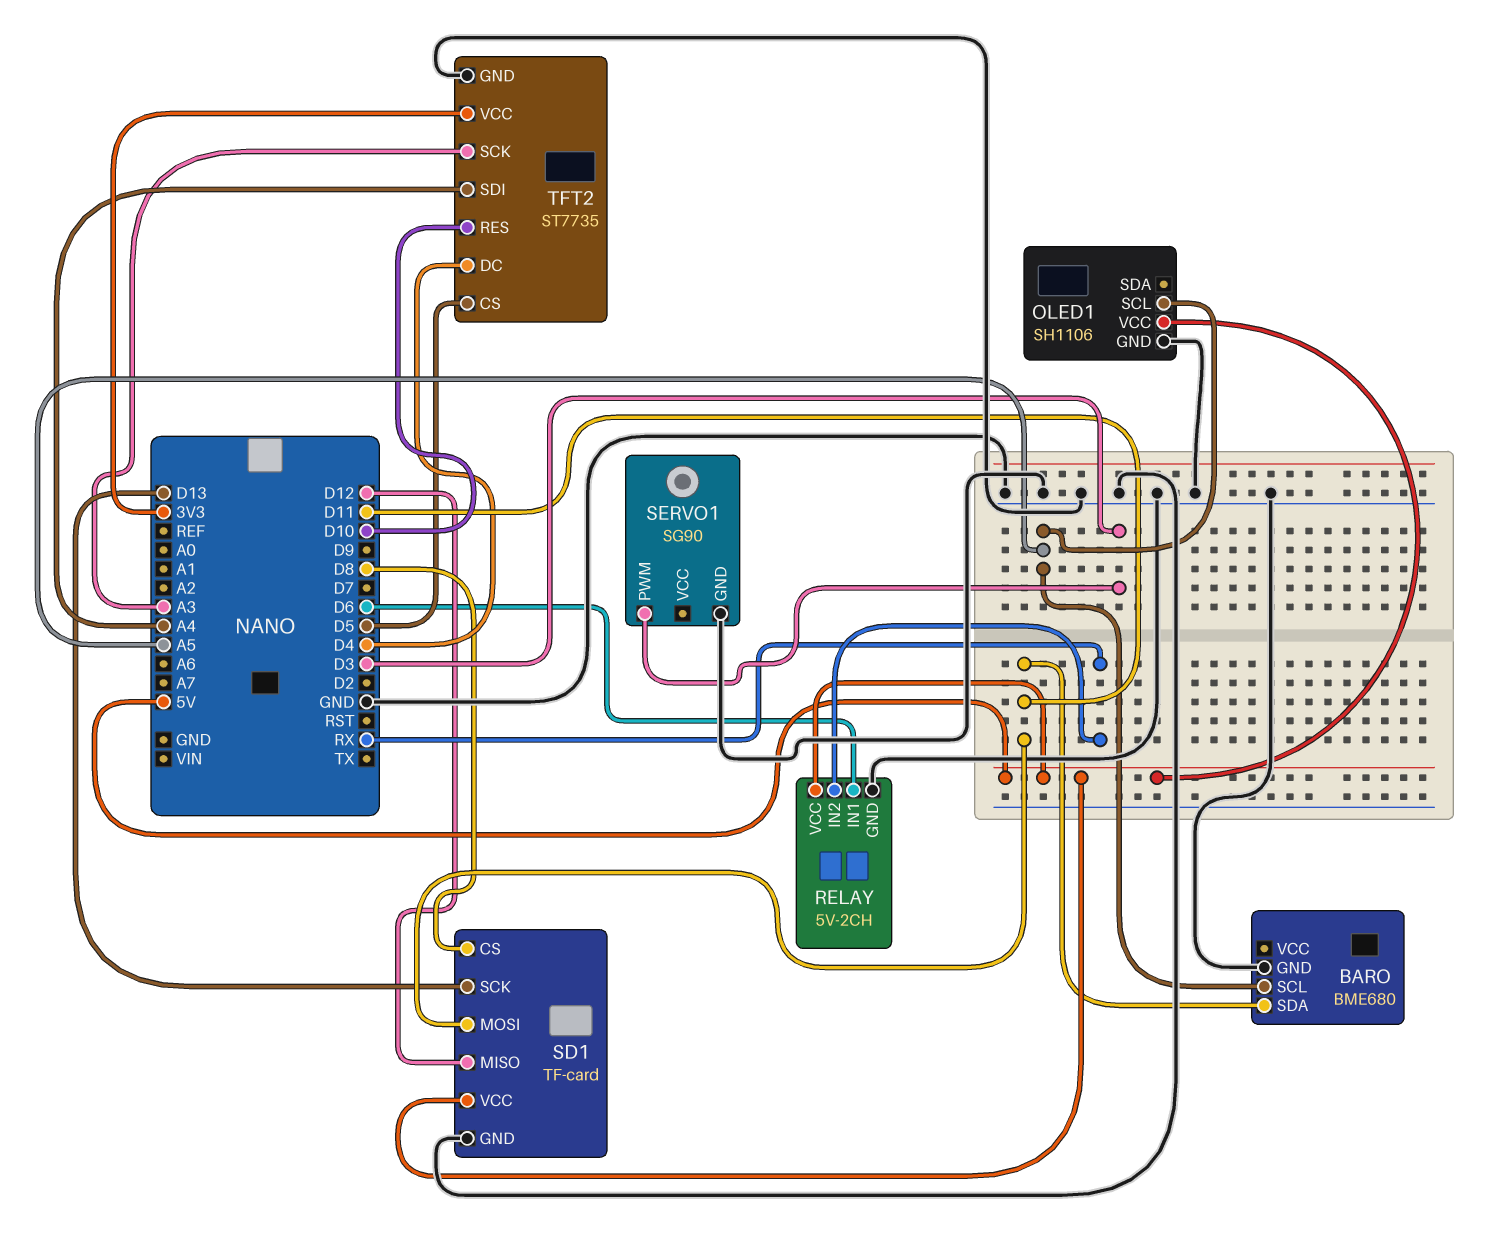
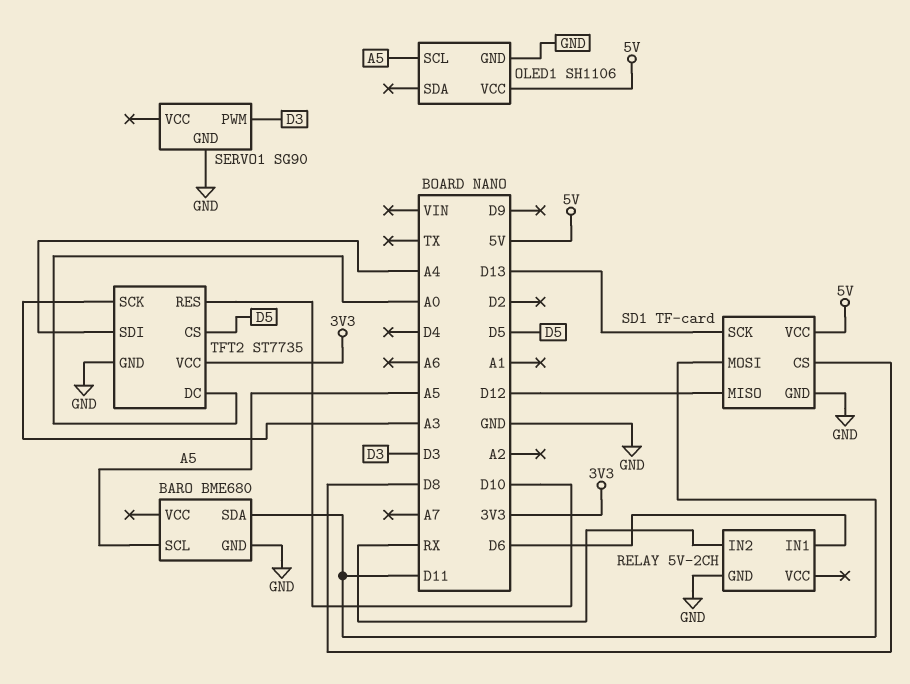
RELAY pin VCC: 5V -> none
TFT2 pin DC: D4 -> A0

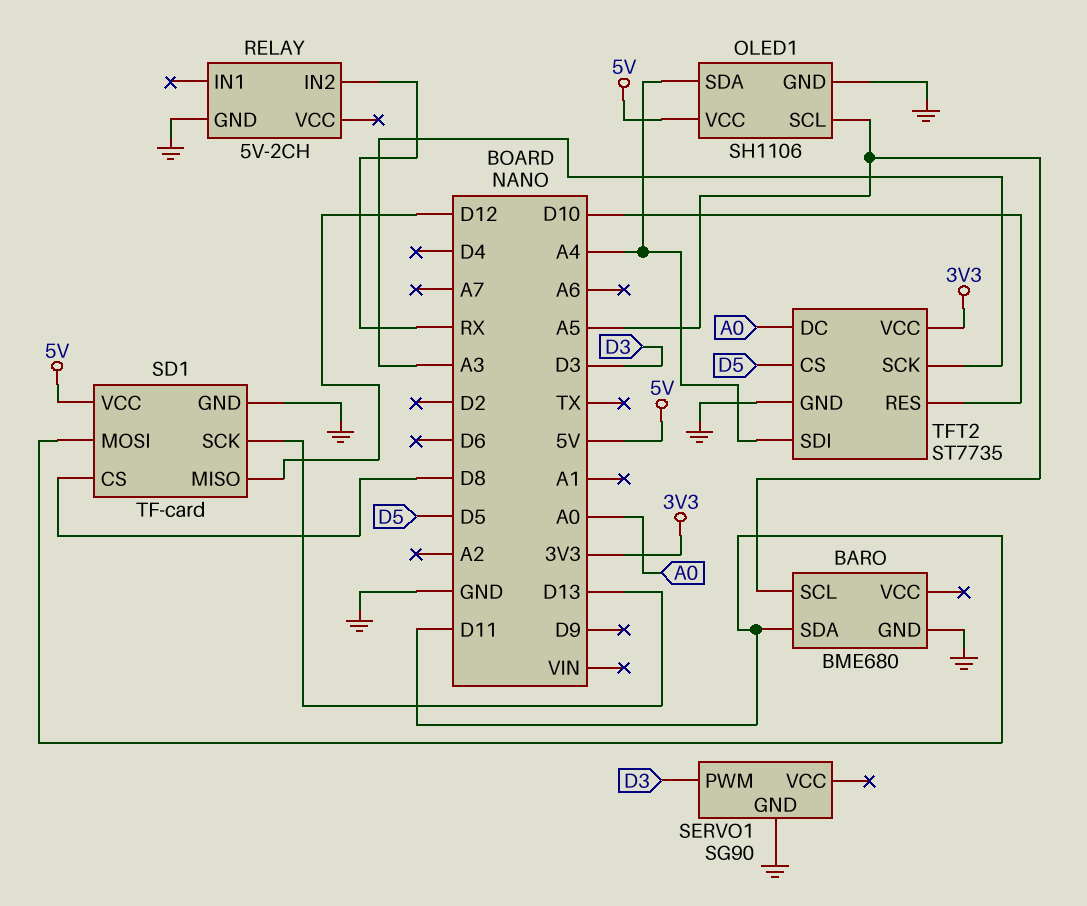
OLED1 pin SDA: none -> A4
RELAY pin IN1: D6 -> none

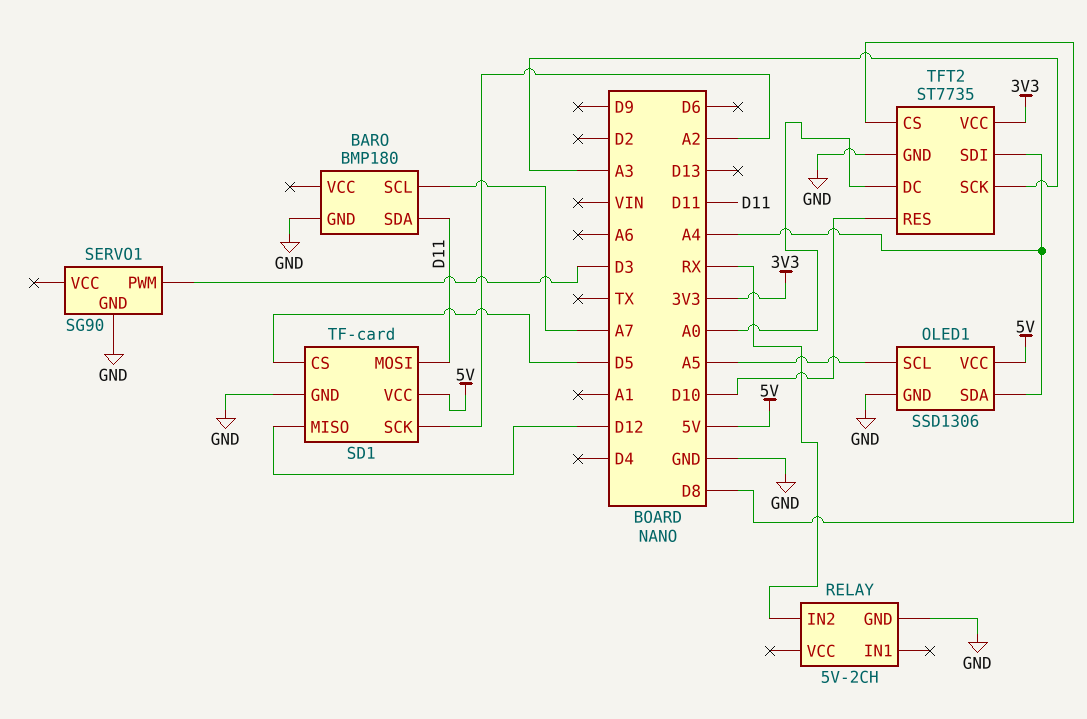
BARO: BME680 -> BMP180
BARO pin SCL: A5 -> A7
OLED1: SH1106 -> SSD1306
SD1 pin CS: D8 -> D5
SD1 pin SCK: D13 -> A2
TFT2 pin CS: D5 -> D8

